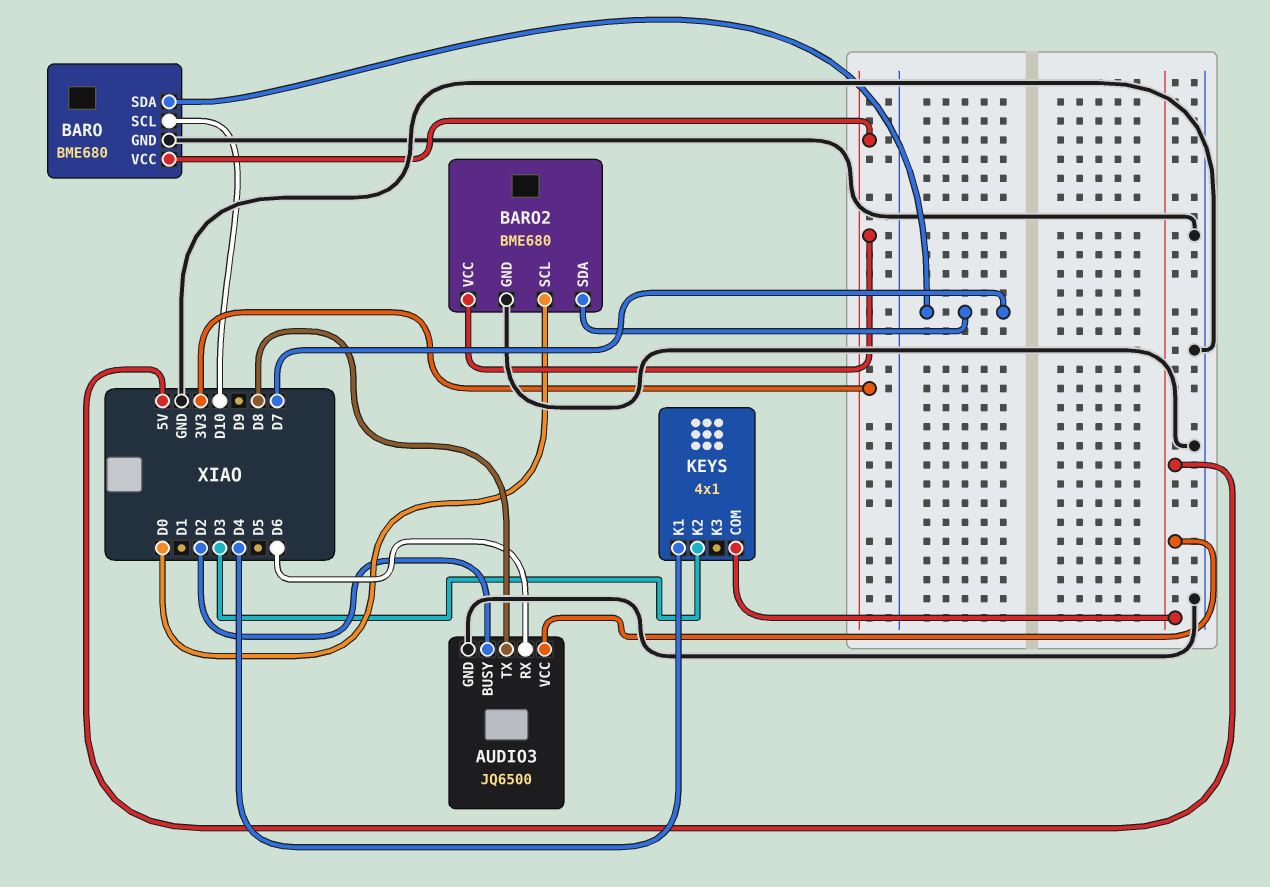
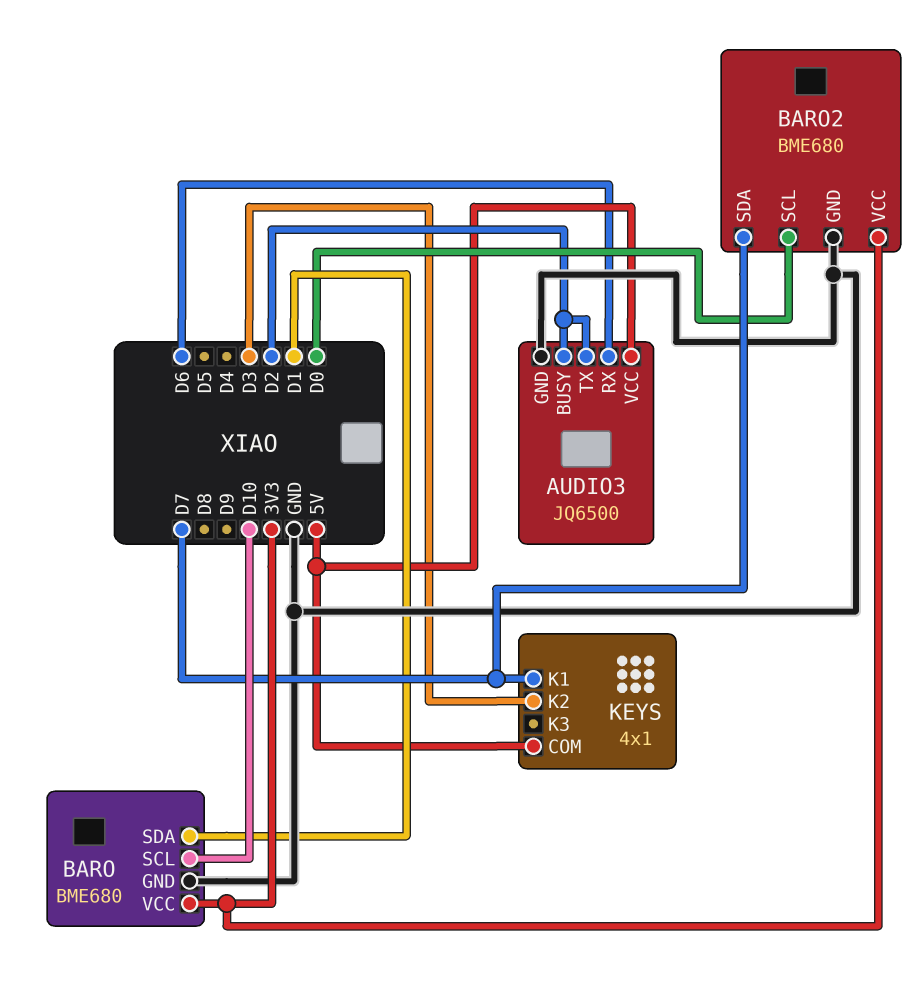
AUDIO3 pin TX: D8 -> D2
BARO pin SDA: D7 -> D1
KEYS pin K1: D4 -> D7

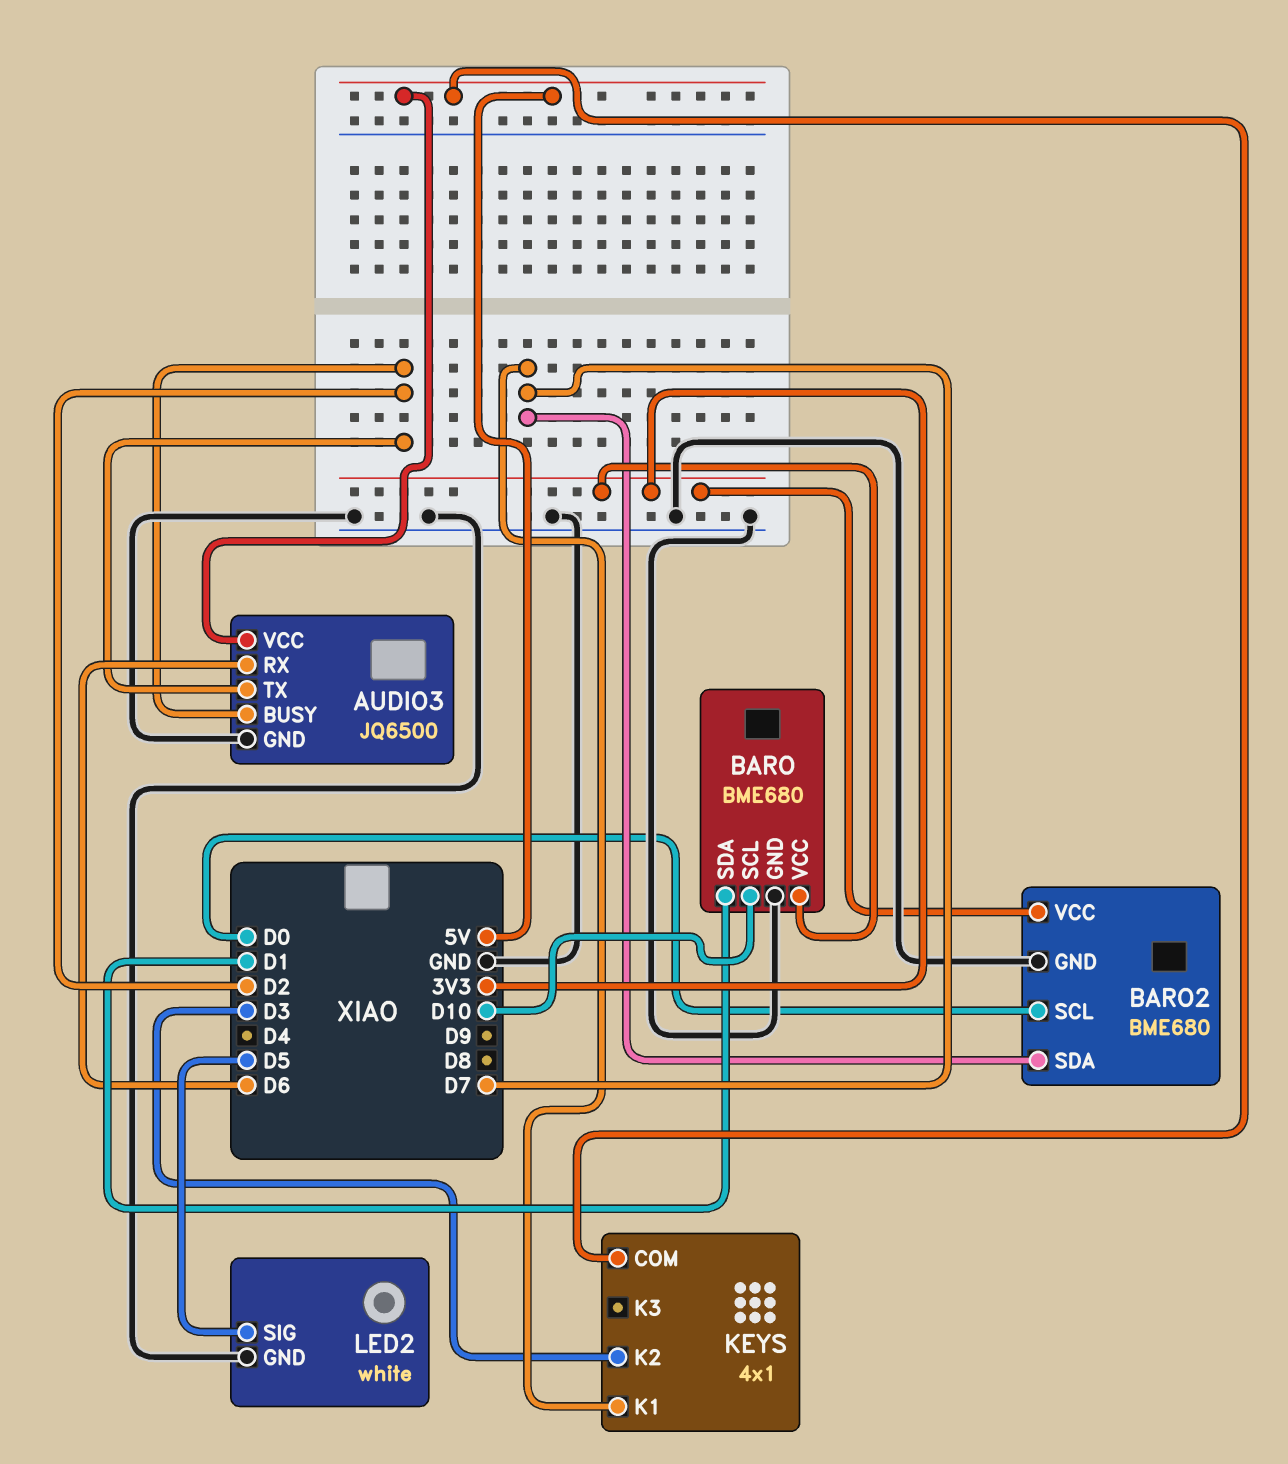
LED2: none -> white
LED2 pin GND: none -> GND
LED2 pin SIG: none -> D5

